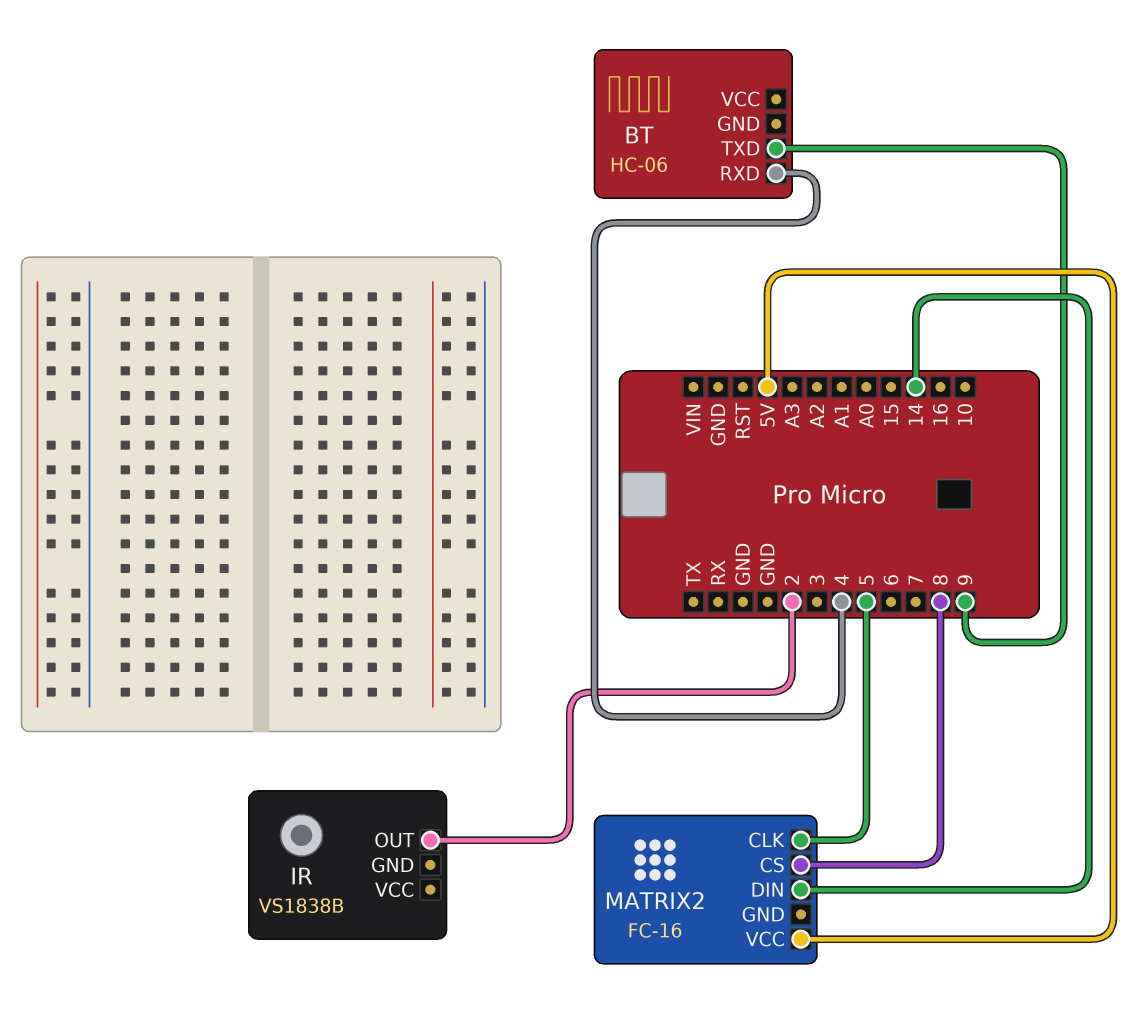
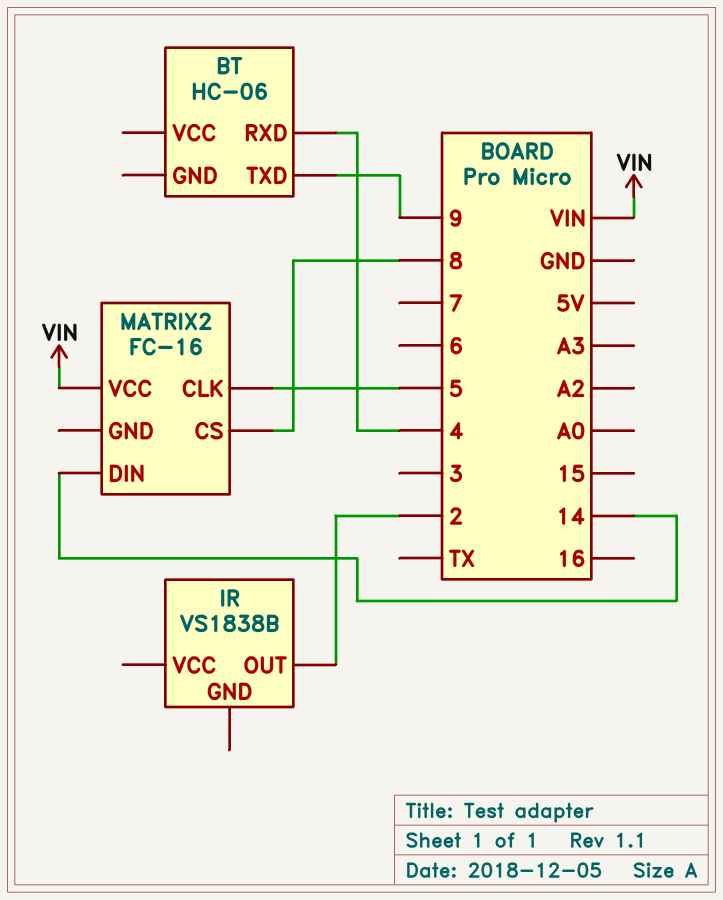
MATRIX2 pin VCC: 5V -> VIN

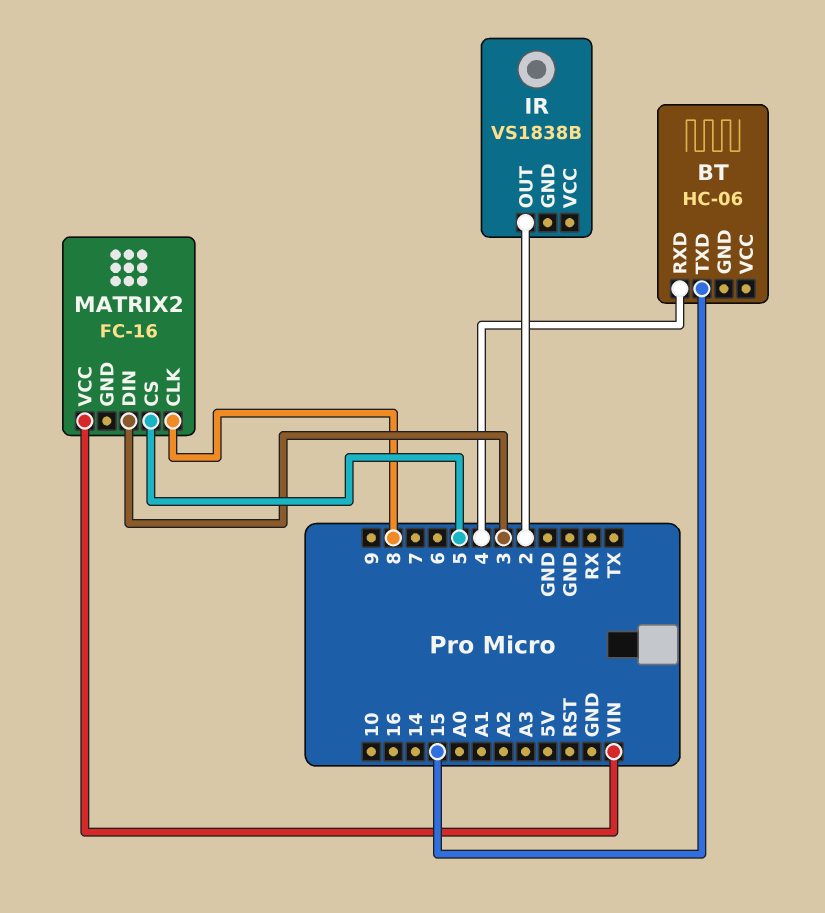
BT pin TXD: 9 -> 15
MATRIX2 pin CLK: 5 -> 8
MATRIX2 pin CS: 8 -> 5
MATRIX2 pin DIN: 14 -> 3

